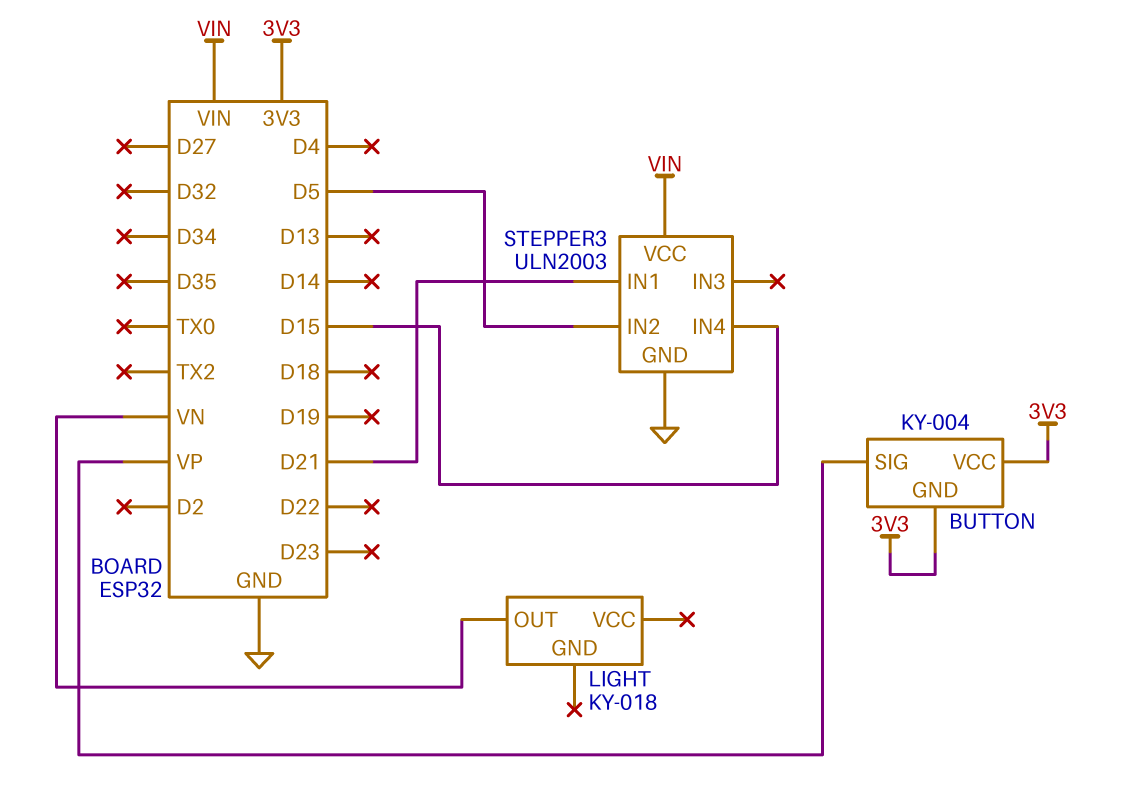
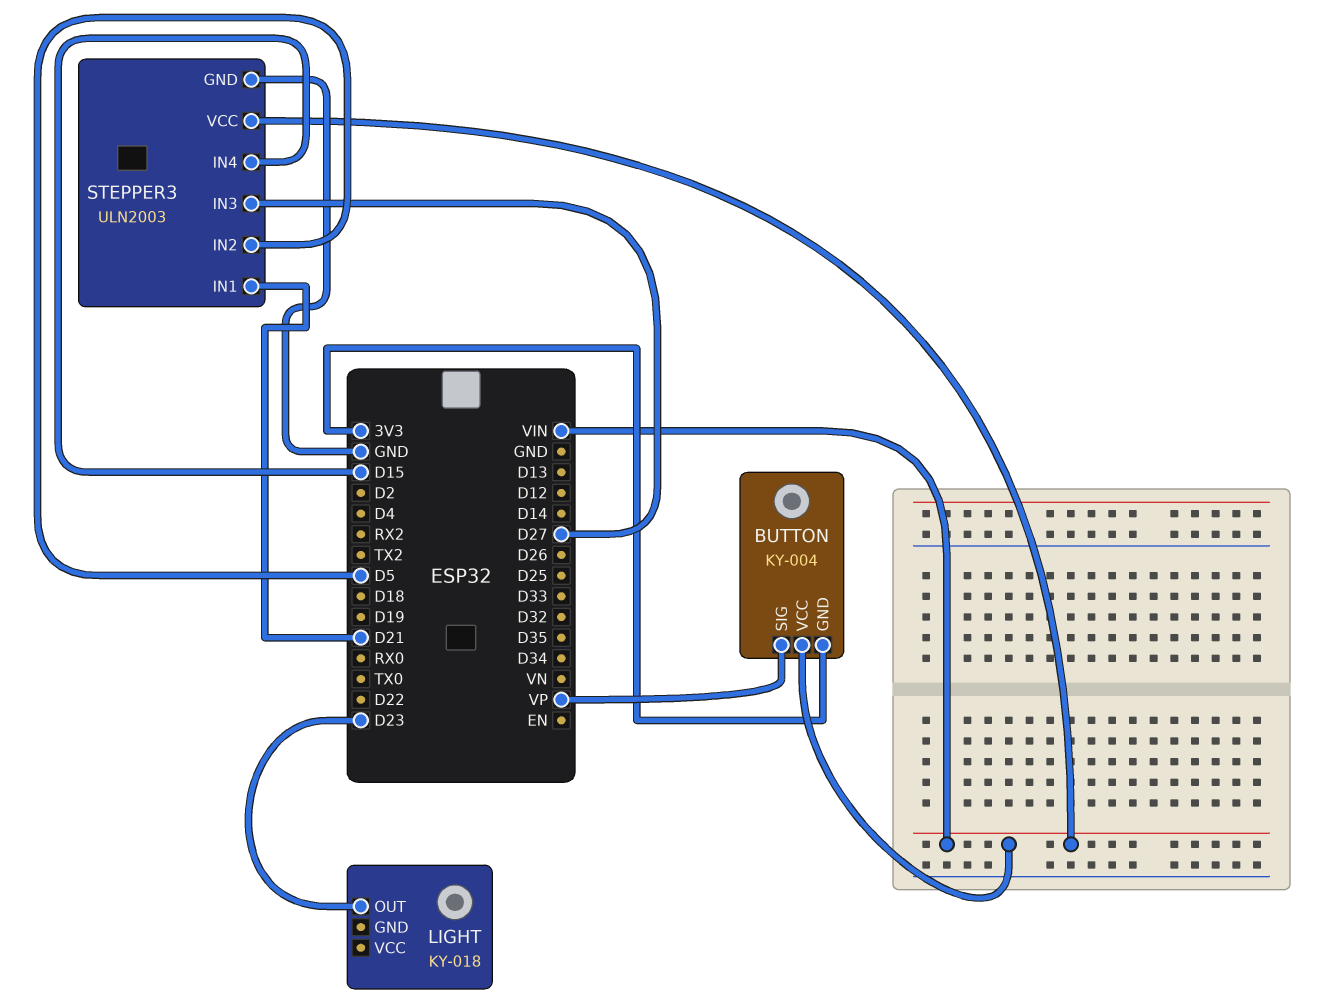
BUTTON pin VCC: 3V3 -> VIN
LIGHT pin OUT: VN -> D23
STEPPER3 pin IN3: none -> D27

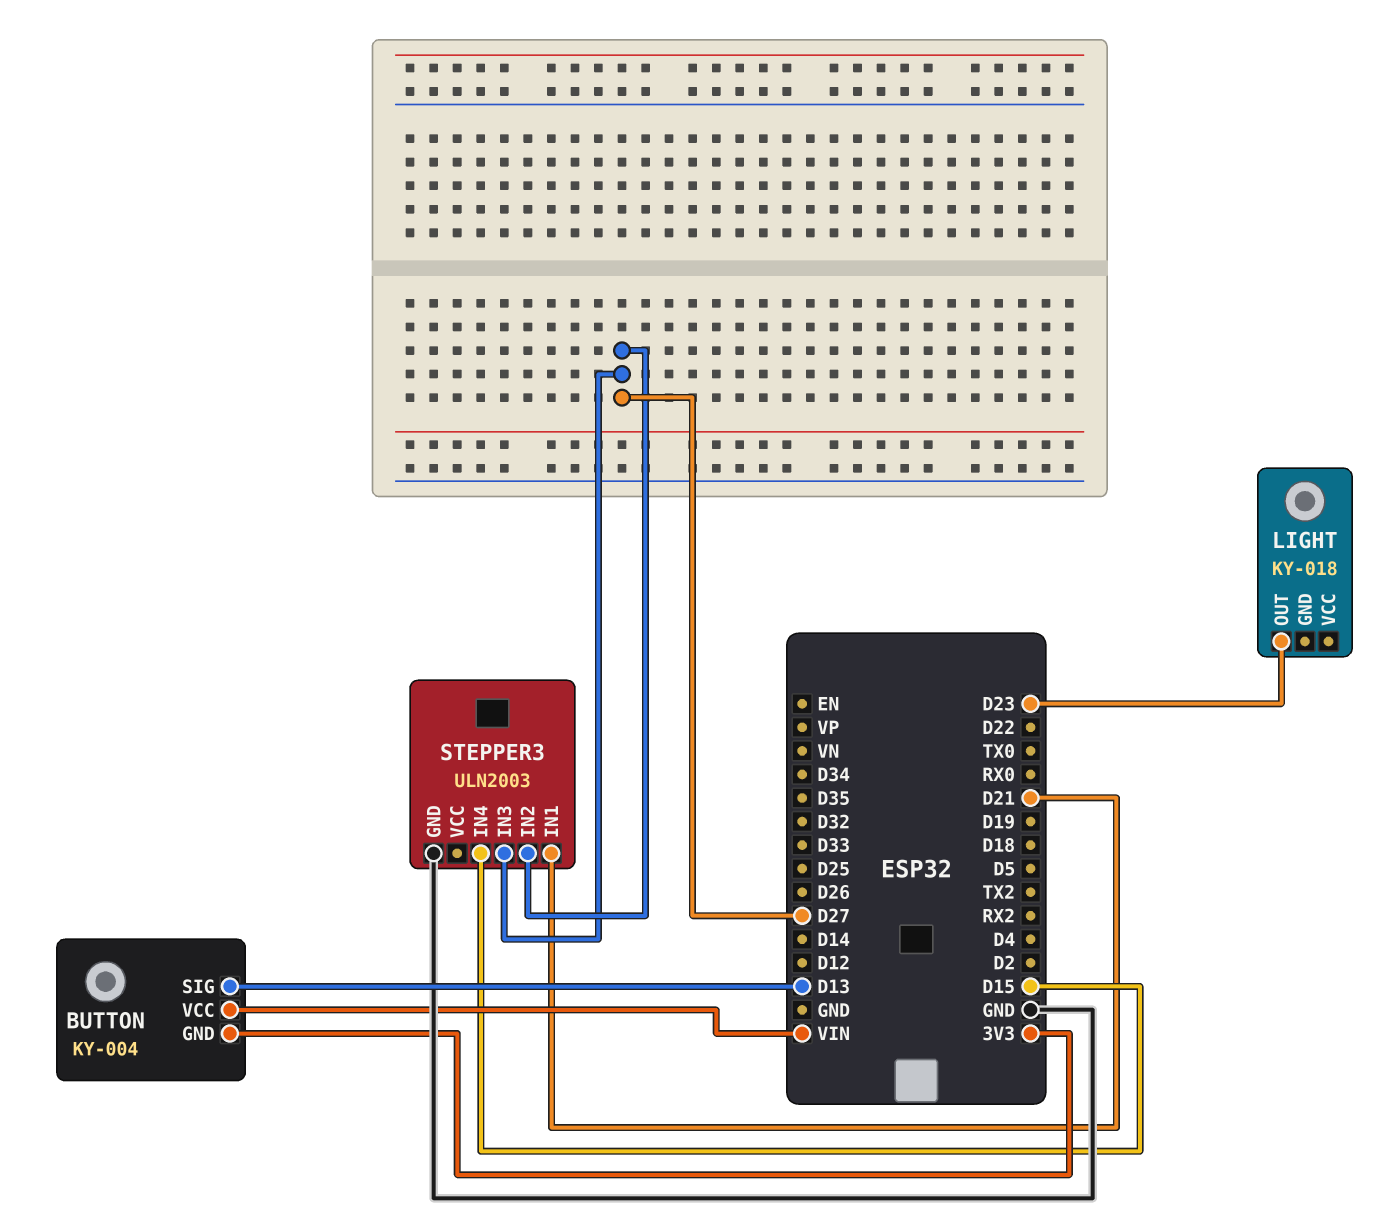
BUTTON pin SIG: VP -> D13
STEPPER3 pin IN2: D5 -> D27
STEPPER3 pin VCC: VIN -> none

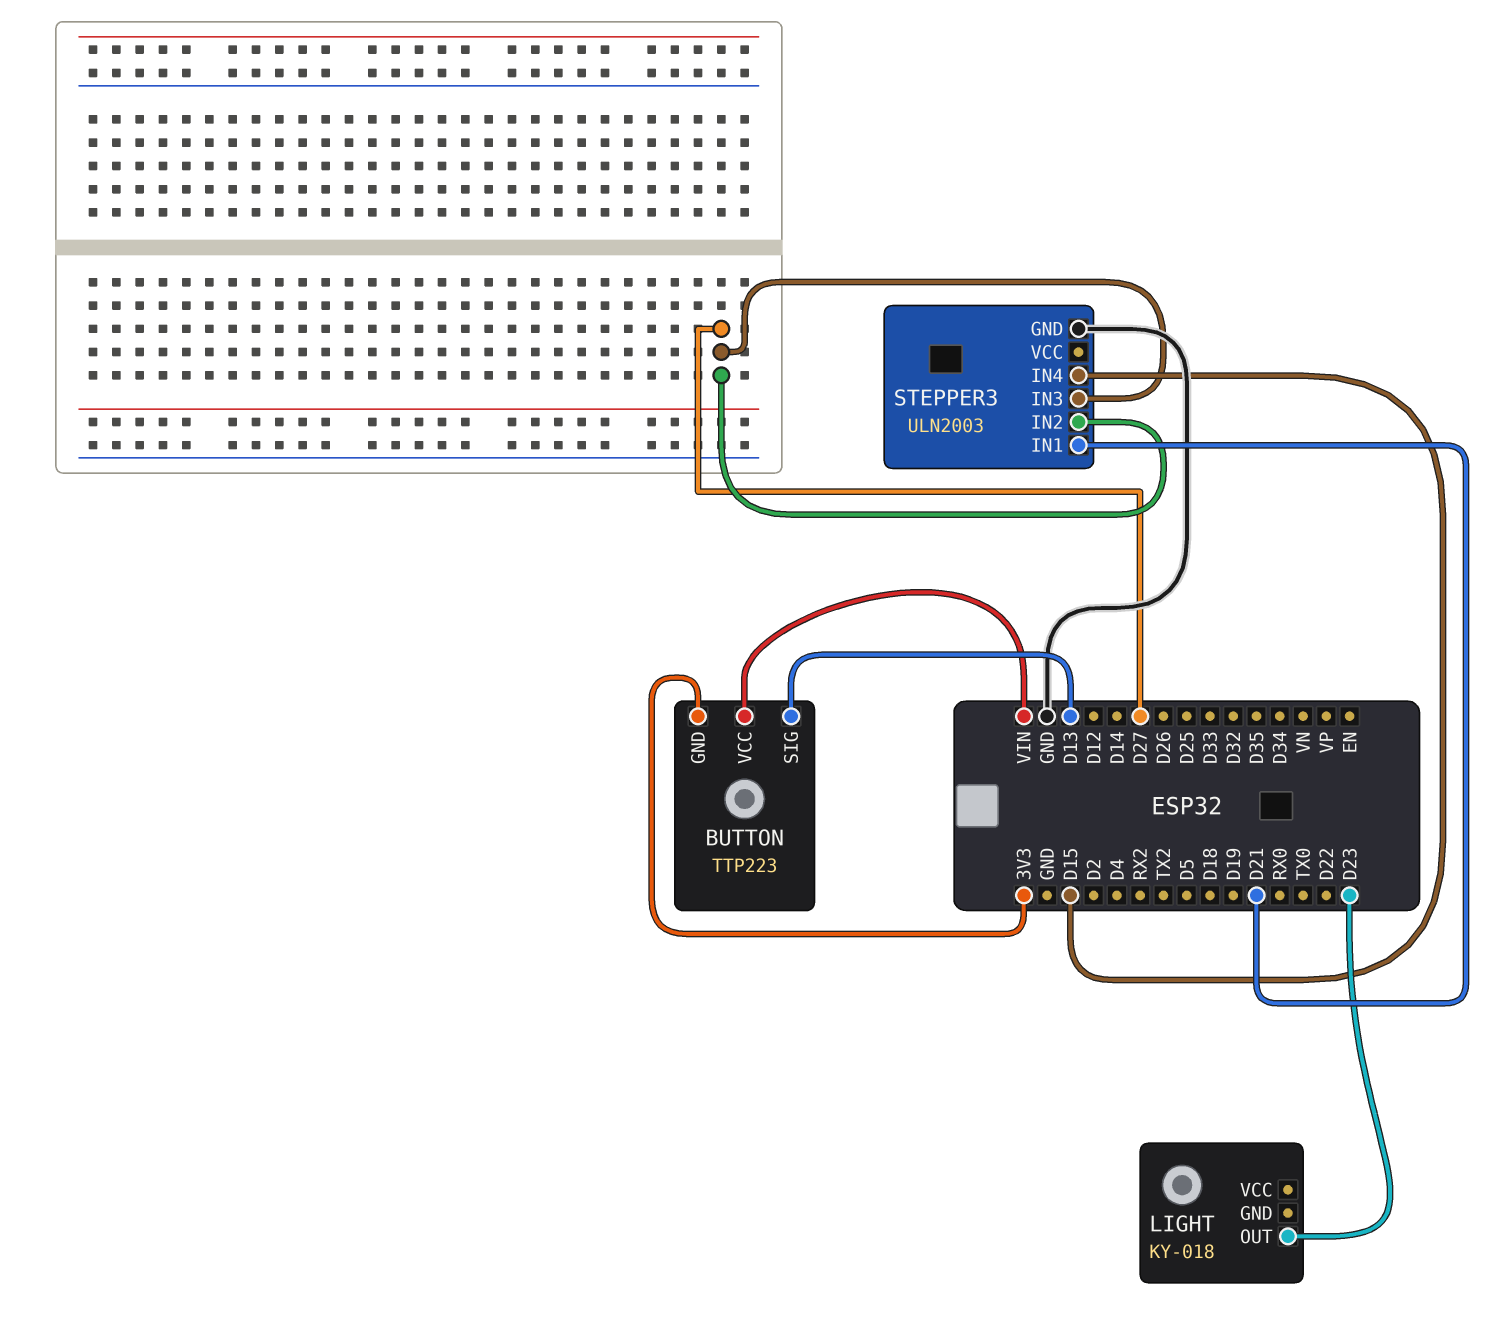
BUTTON: KY-004 -> TTP223

